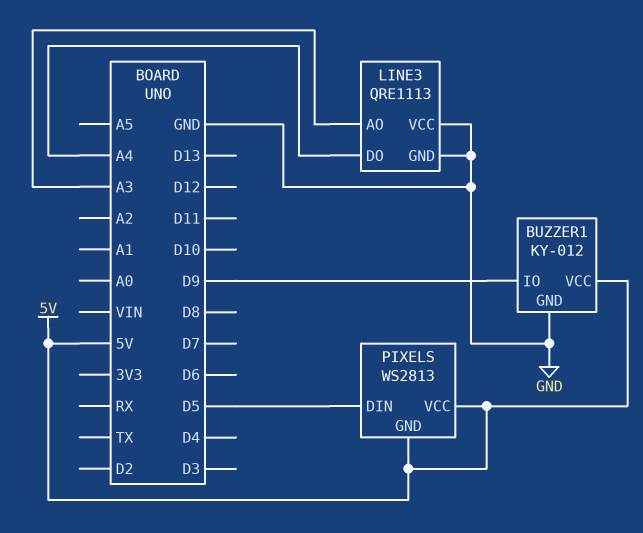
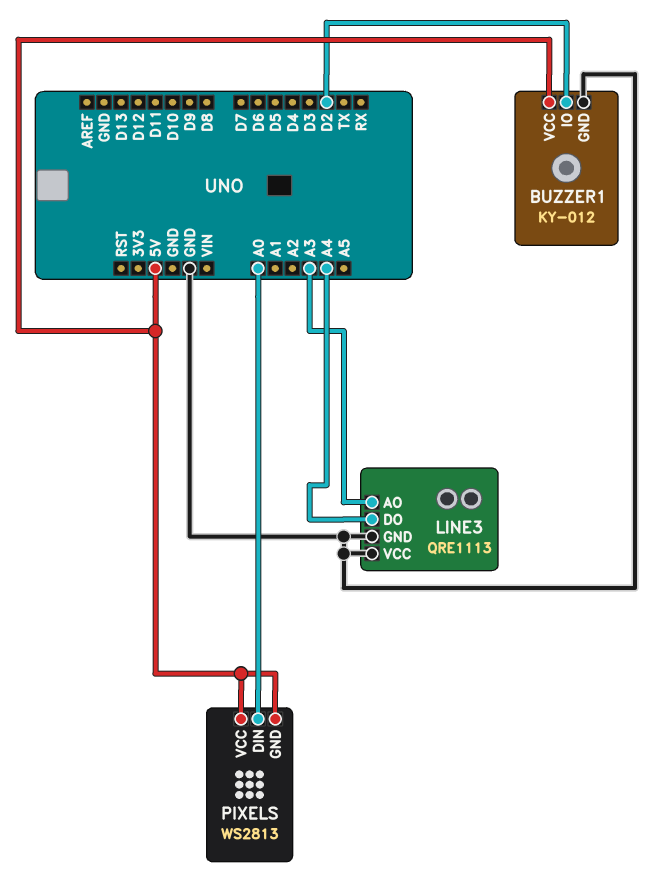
BUZZER1 pin IO: D9 -> D2
PIXELS pin DIN: D5 -> A0

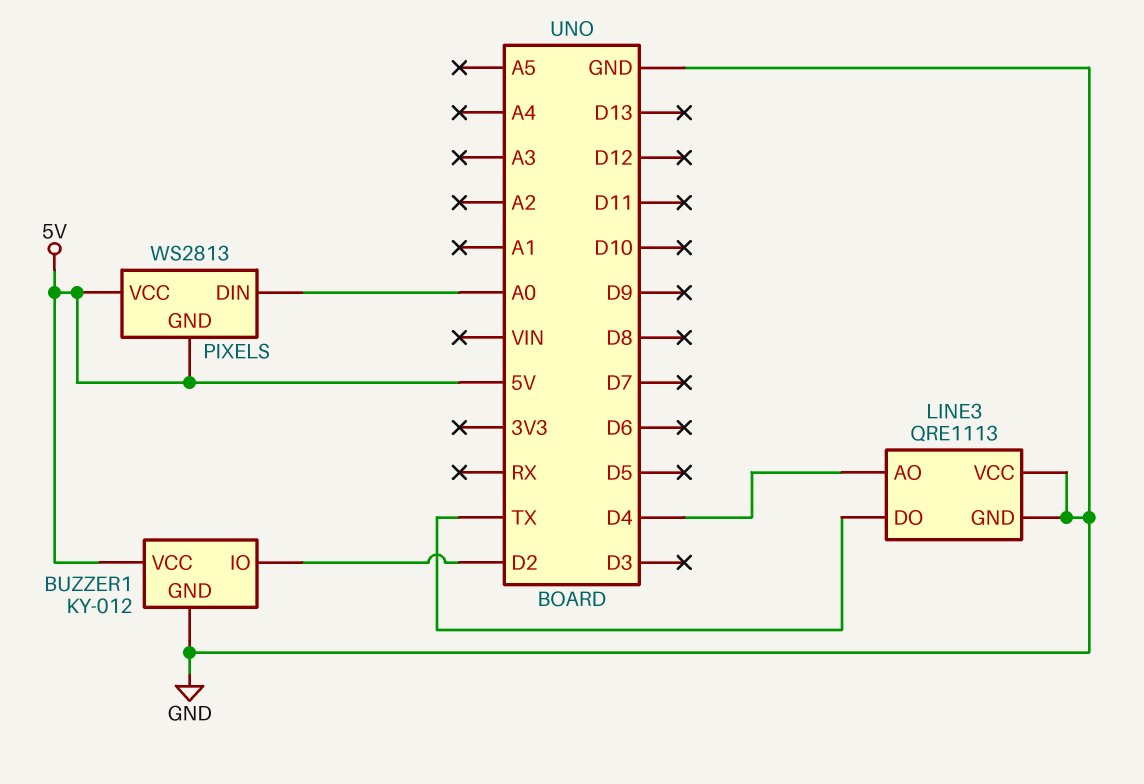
LINE3 pin AO: A3 -> D4
LINE3 pin DO: A4 -> TX

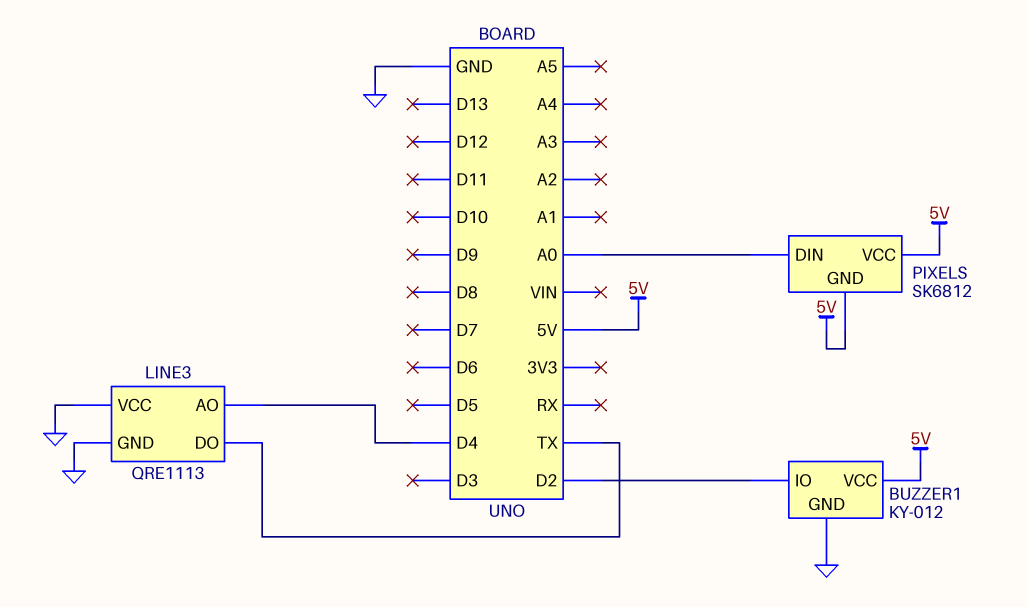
PIXELS: WS2813 -> SK6812

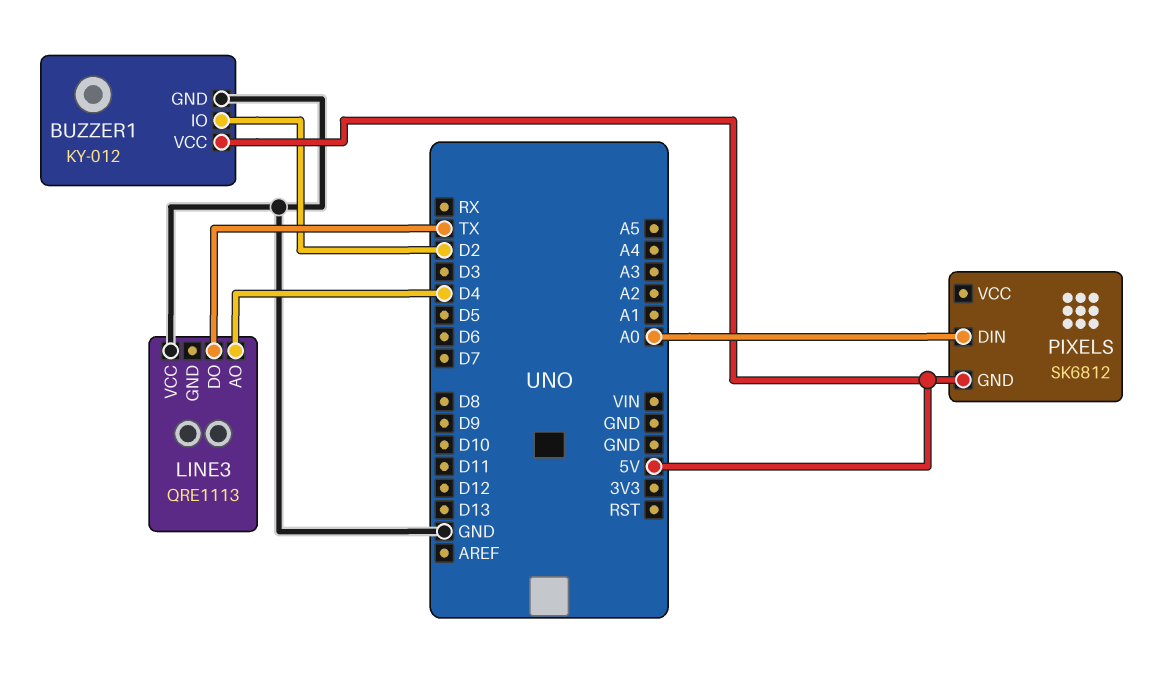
LINE3 pin GND: GND -> none
PIXELS pin VCC: 5V -> none

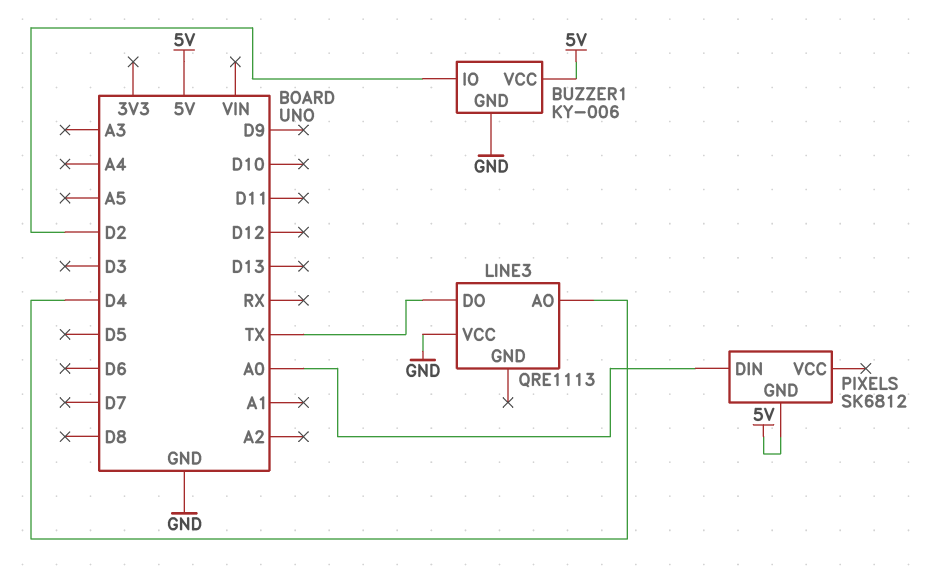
BUZZER1: KY-012 -> KY-006

